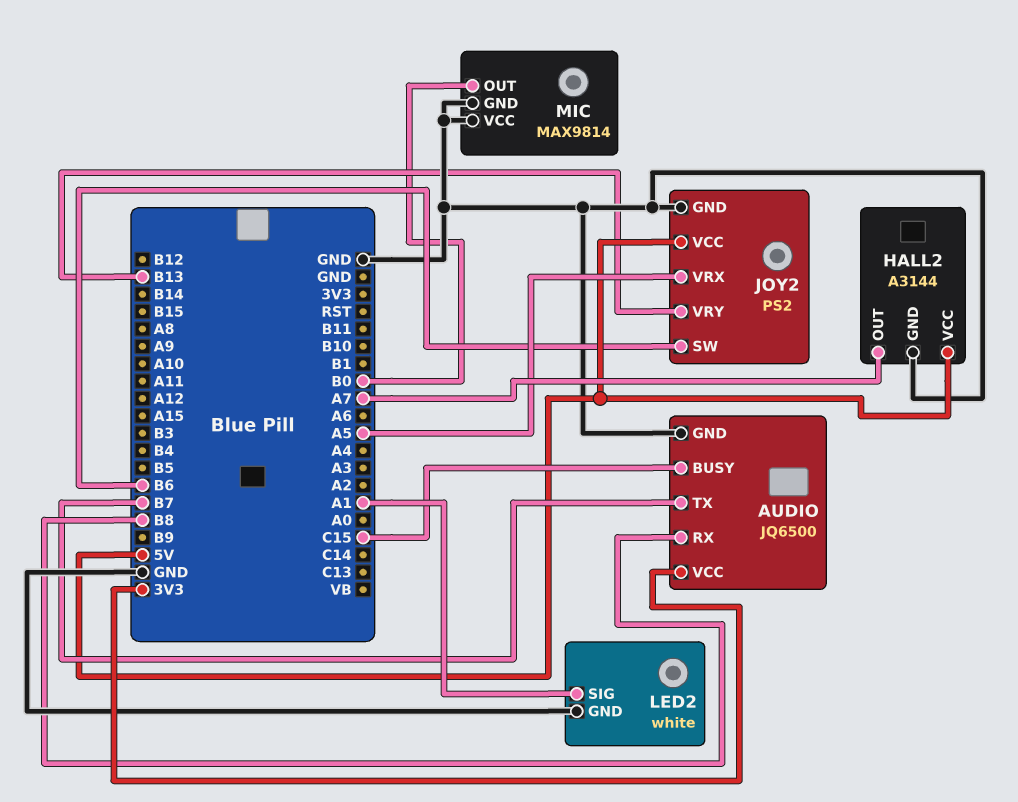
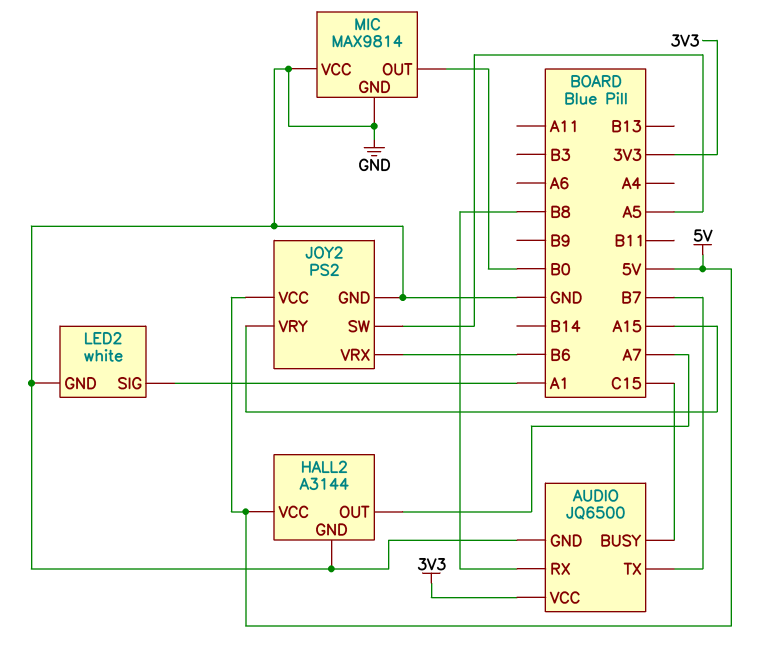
JOY2 pin SW: B6 -> A5
JOY2 pin VRX: A5 -> B6
JOY2 pin VRY: B13 -> A15

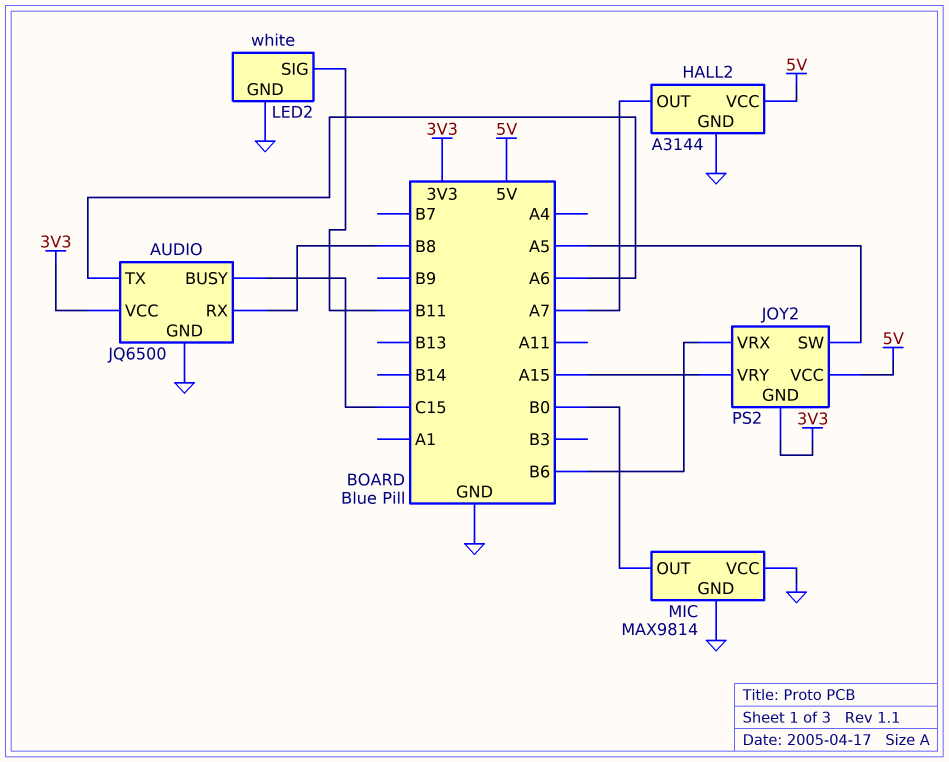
AUDIO pin TX: B7 -> A6
JOY2 pin GND: GND -> 3V3
LED2 pin SIG: A1 -> B11

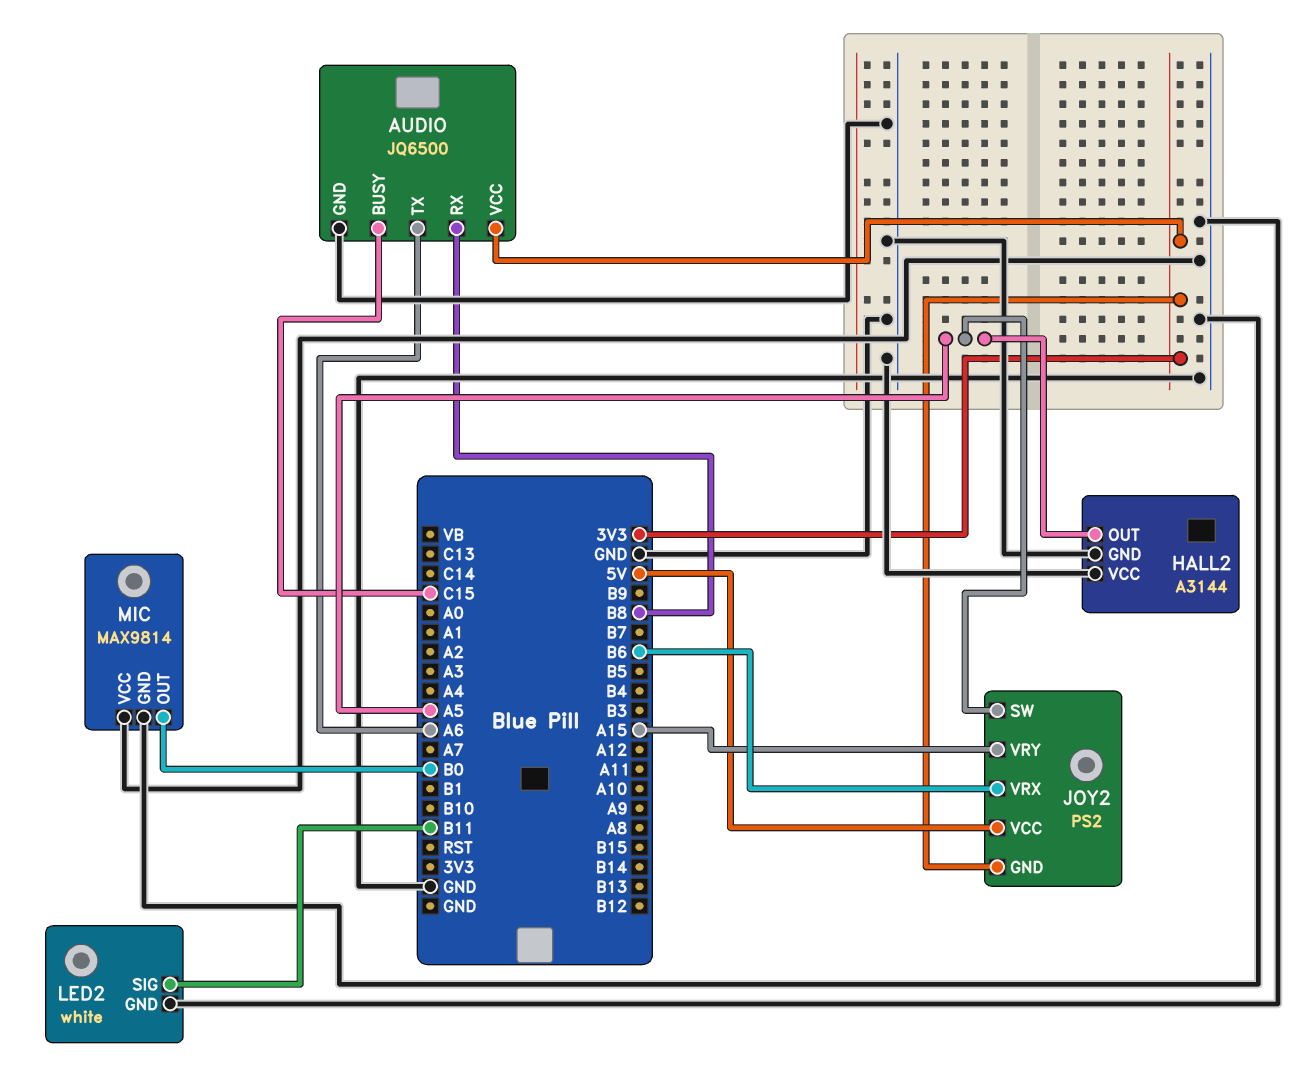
HALL2 pin OUT: A7 -> A5
HALL2 pin VCC: 5V -> GND

